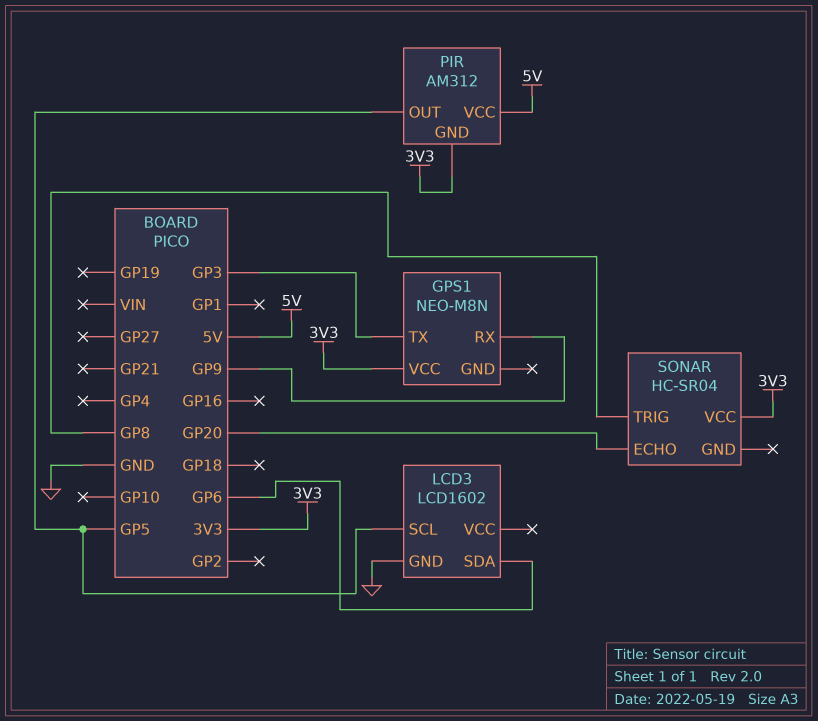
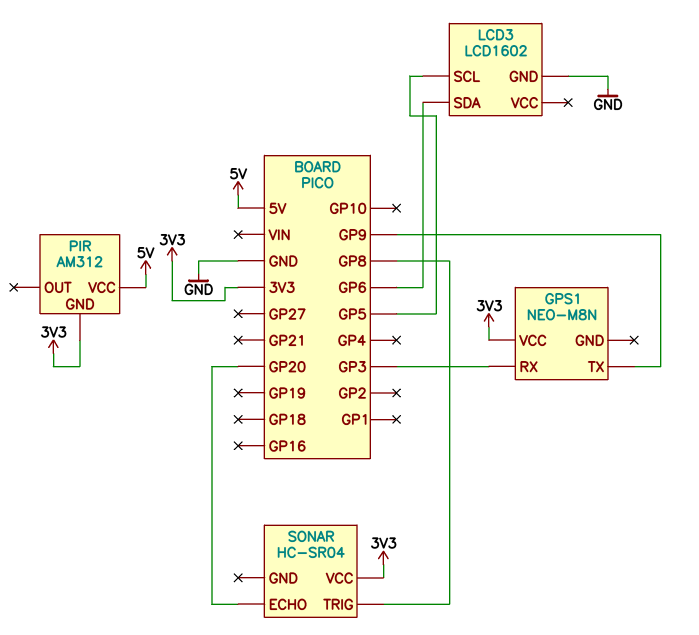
GPS1 pin RX: GP9 -> GP3
GPS1 pin TX: GP3 -> GP9
PIR pin OUT: GP5 -> none

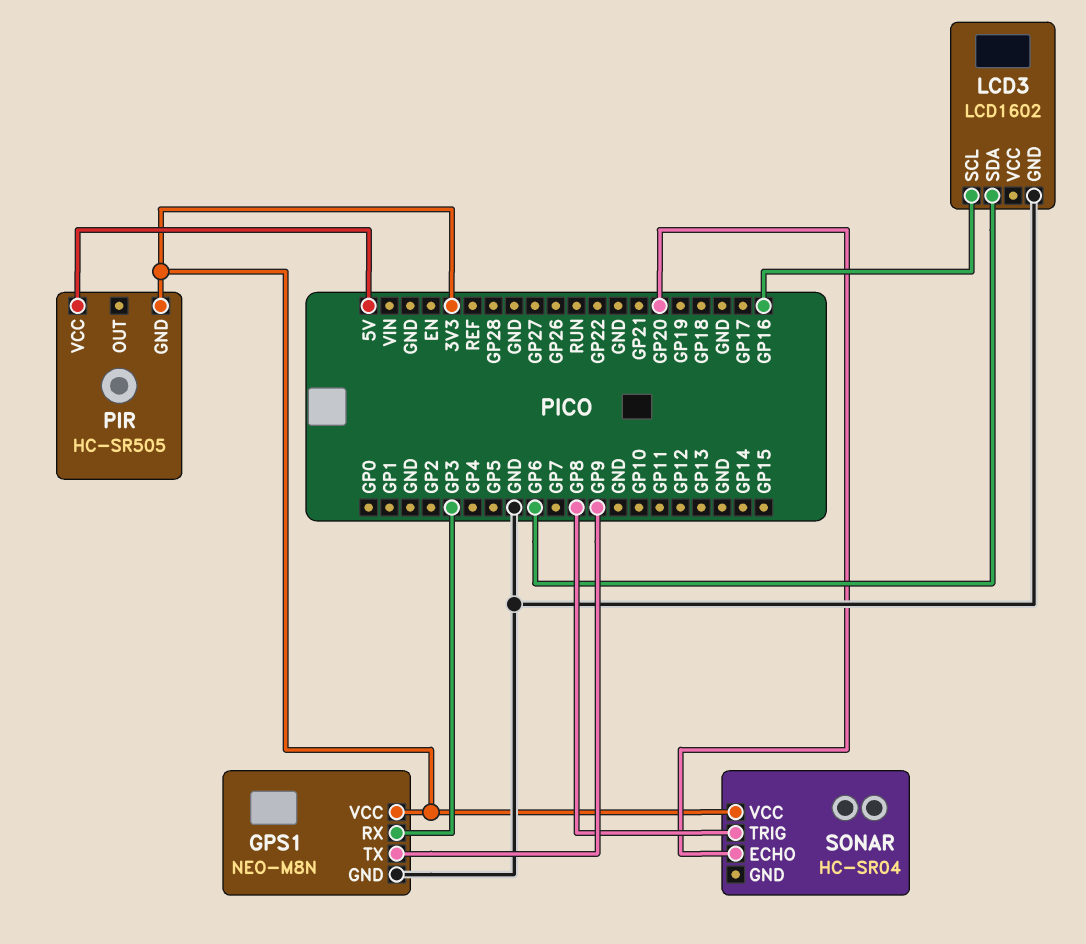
GPS1 pin GND: none -> GND
LCD3 pin SCL: GP5 -> GP16
PIR: AM312 -> HC-SR505

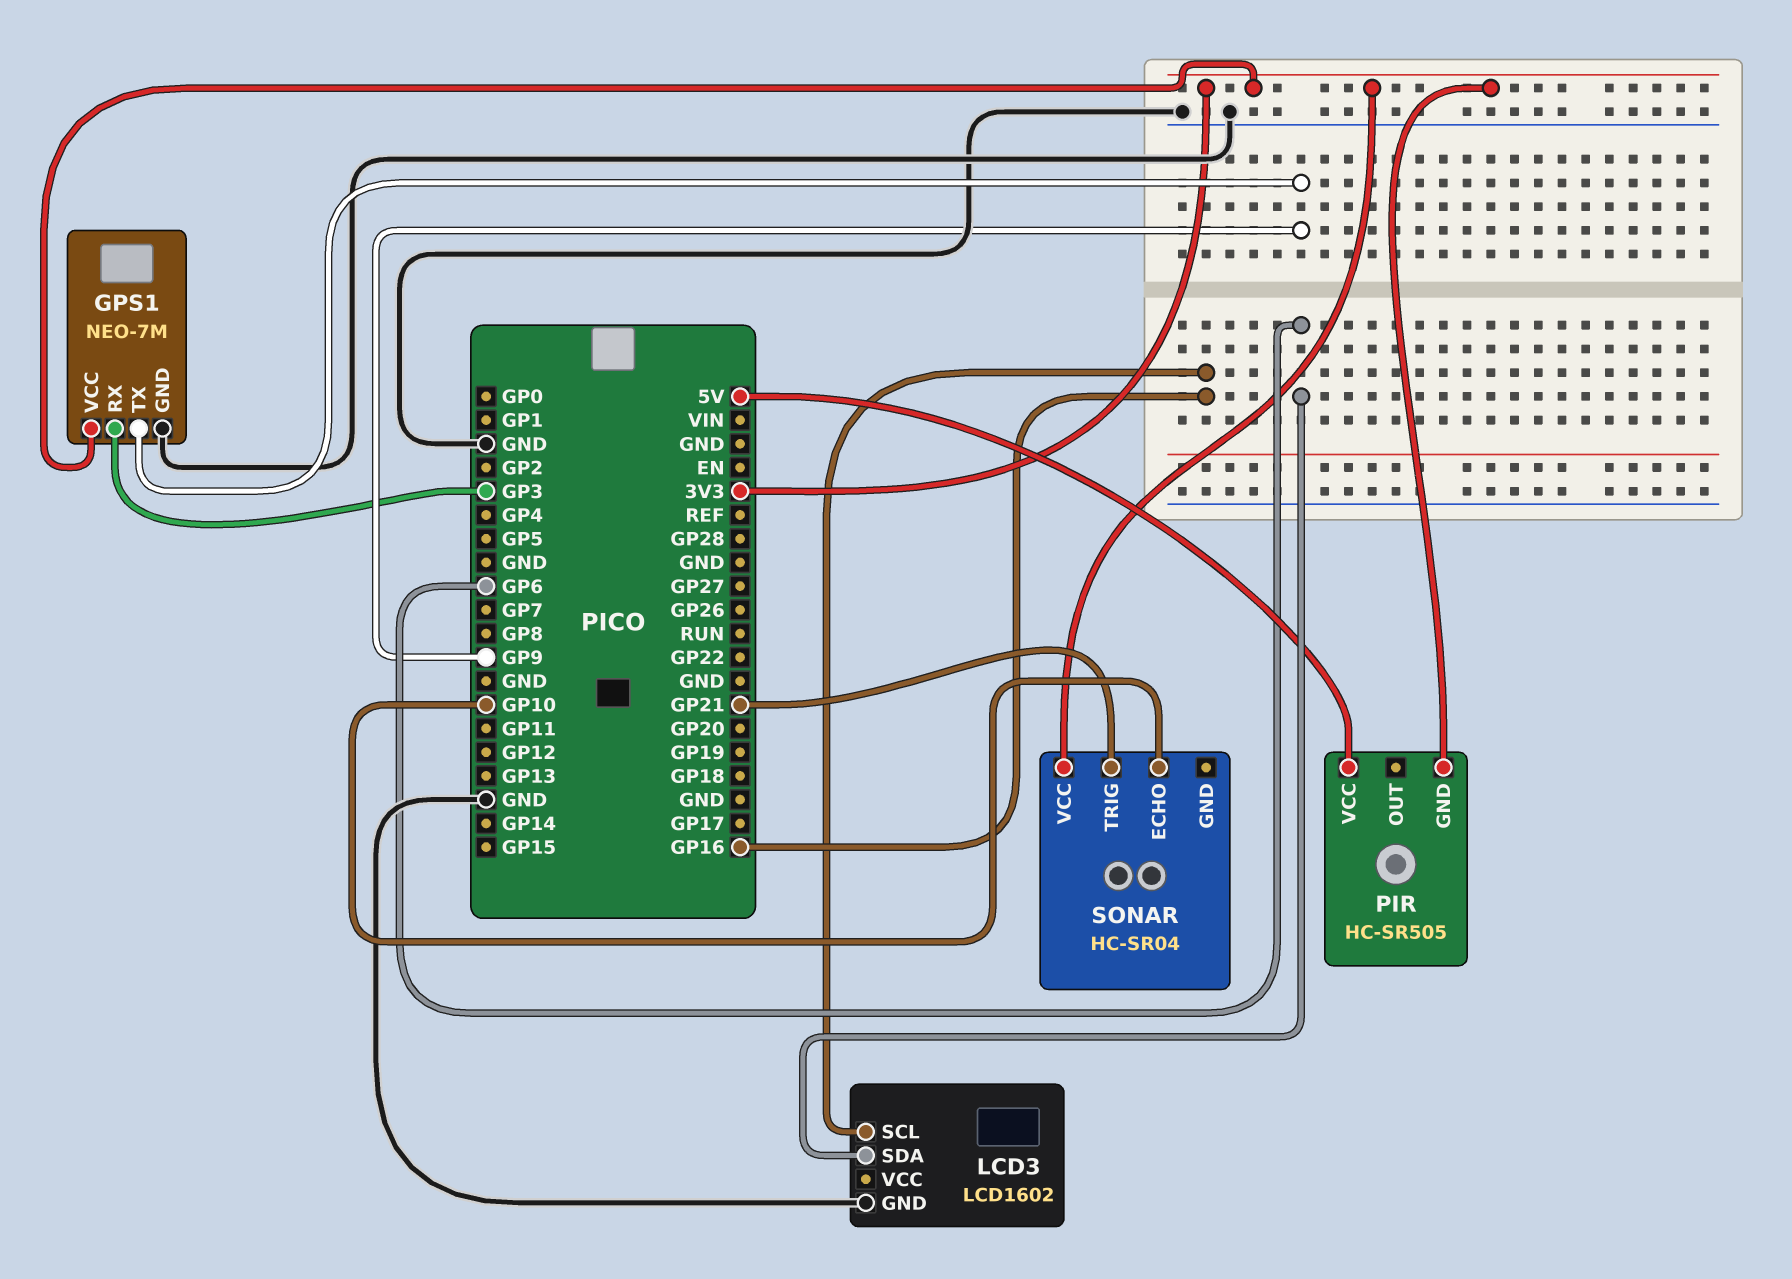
GPS1: NEO-M8N -> NEO-7M
SONAR pin ECHO: GP20 -> GP10
SONAR pin TRIG: GP8 -> GP21

